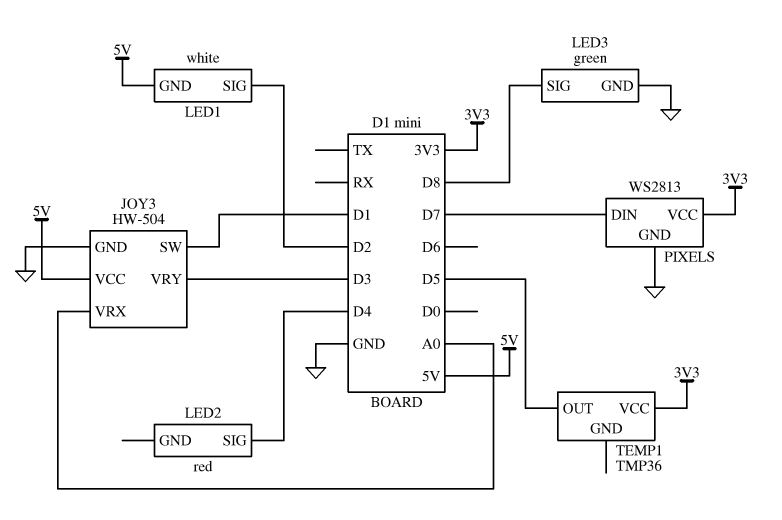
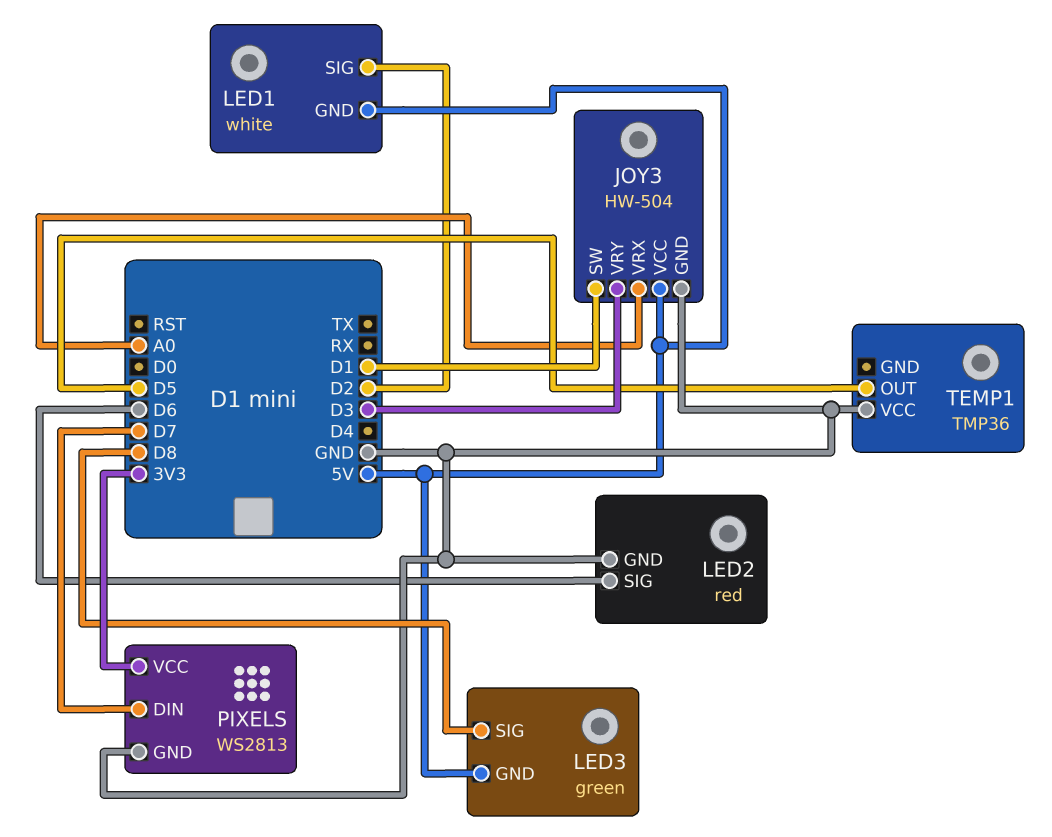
LED2 pin GND: none -> GND
LED2 pin SIG: D4 -> D6
LED3 pin GND: GND -> 5V
TEMP1 pin VCC: 3V3 -> GND

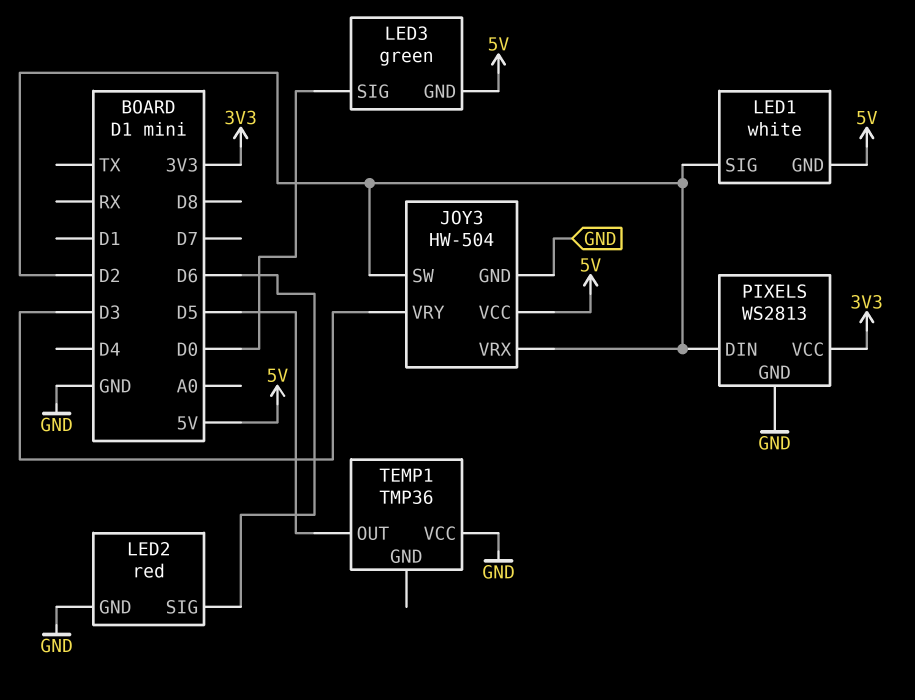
JOY3 pin SW: D1 -> D2
JOY3 pin VRX: A0 -> D2
LED3 pin SIG: D8 -> D0
PIXELS pin DIN: D7 -> D2

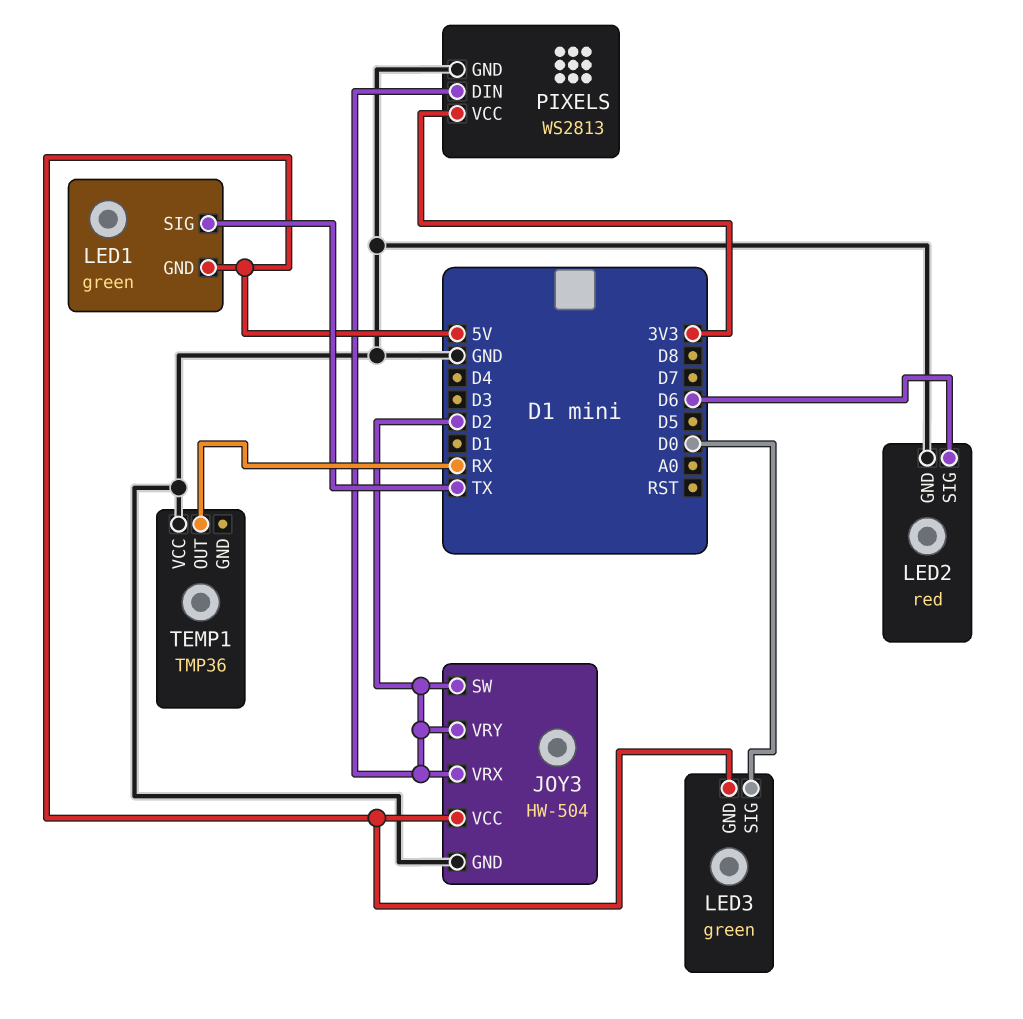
JOY3 pin VRY: D3 -> D2
LED1: white -> green
LED1 pin SIG: D2 -> TX
TEMP1 pin OUT: D5 -> RX

